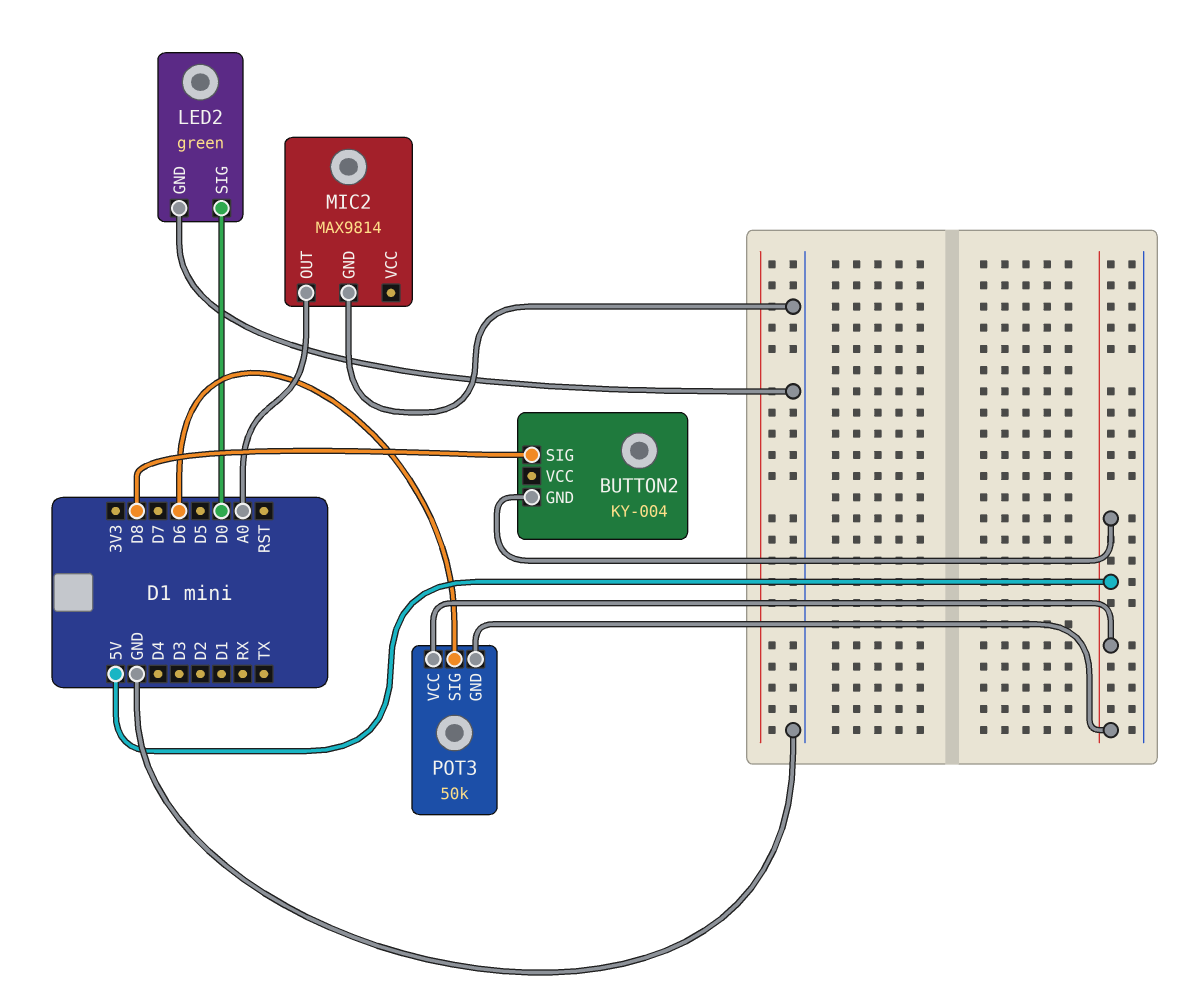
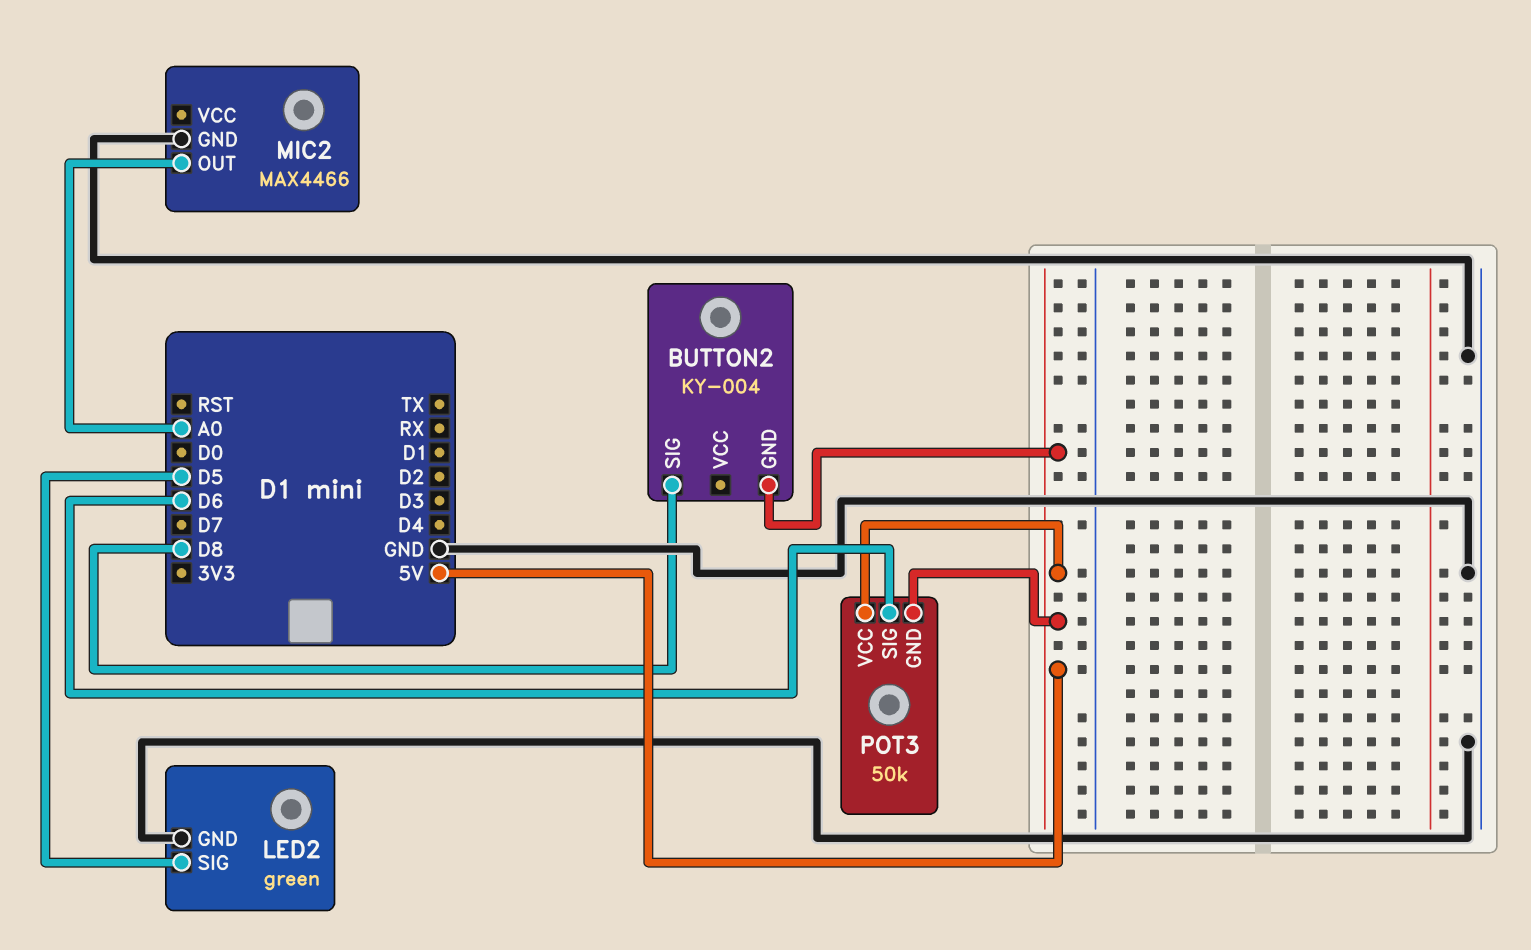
LED2 pin SIG: D0 -> D5
MIC2: MAX9814 -> MAX4466

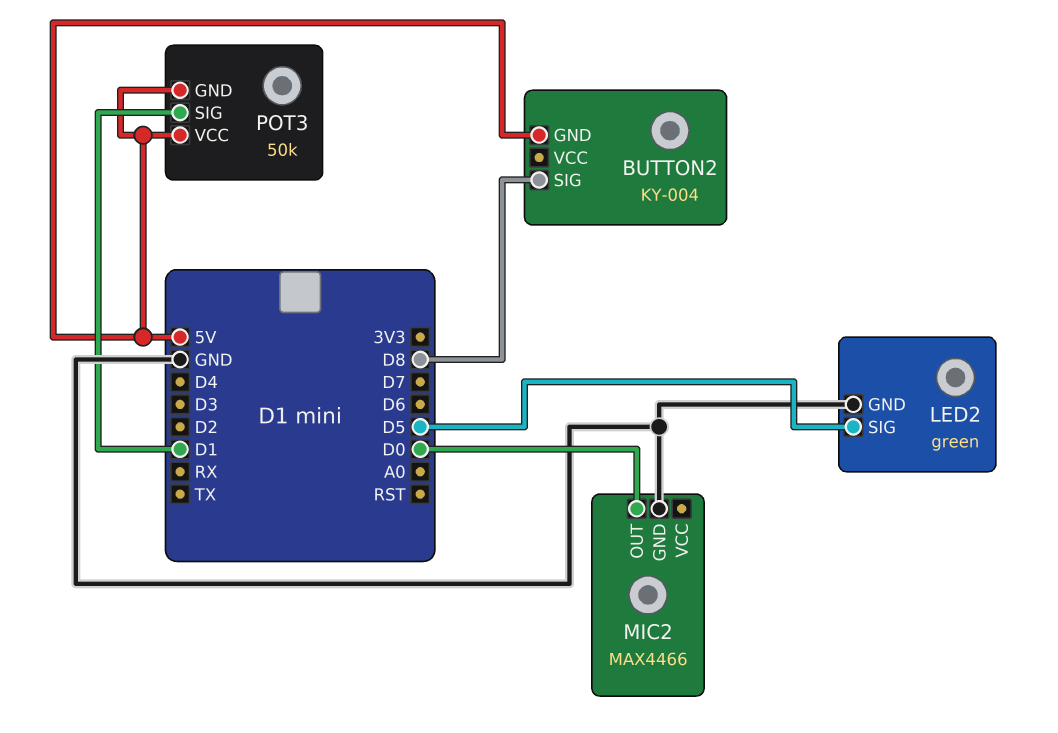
MIC2 pin OUT: A0 -> D0
POT3 pin SIG: D6 -> D1

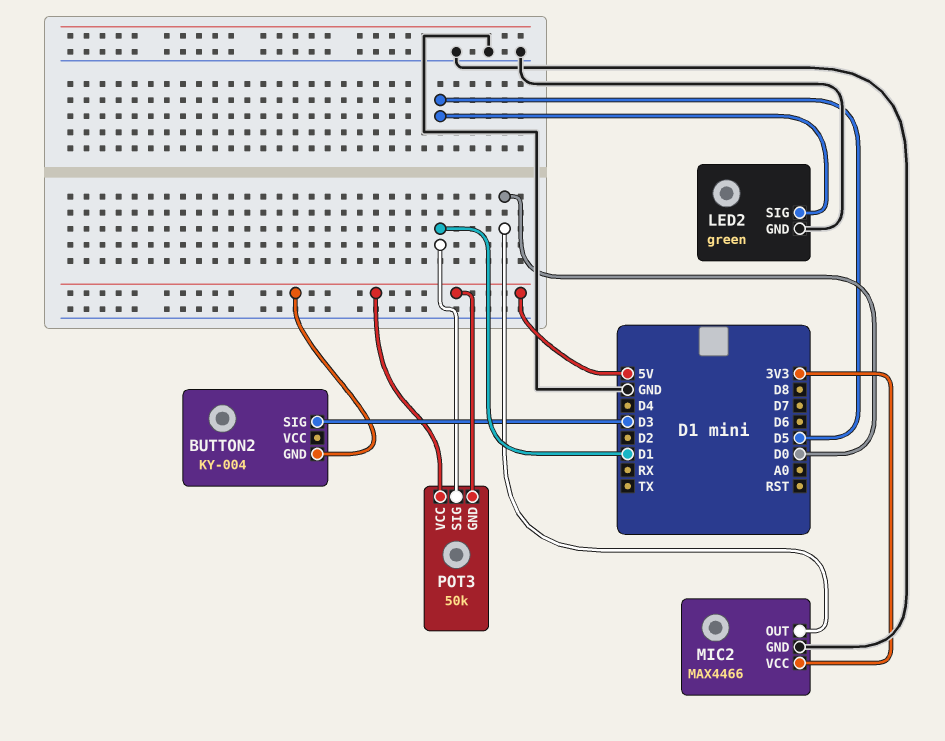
BUTTON2 pin SIG: D8 -> D3
MIC2 pin VCC: none -> 3V3

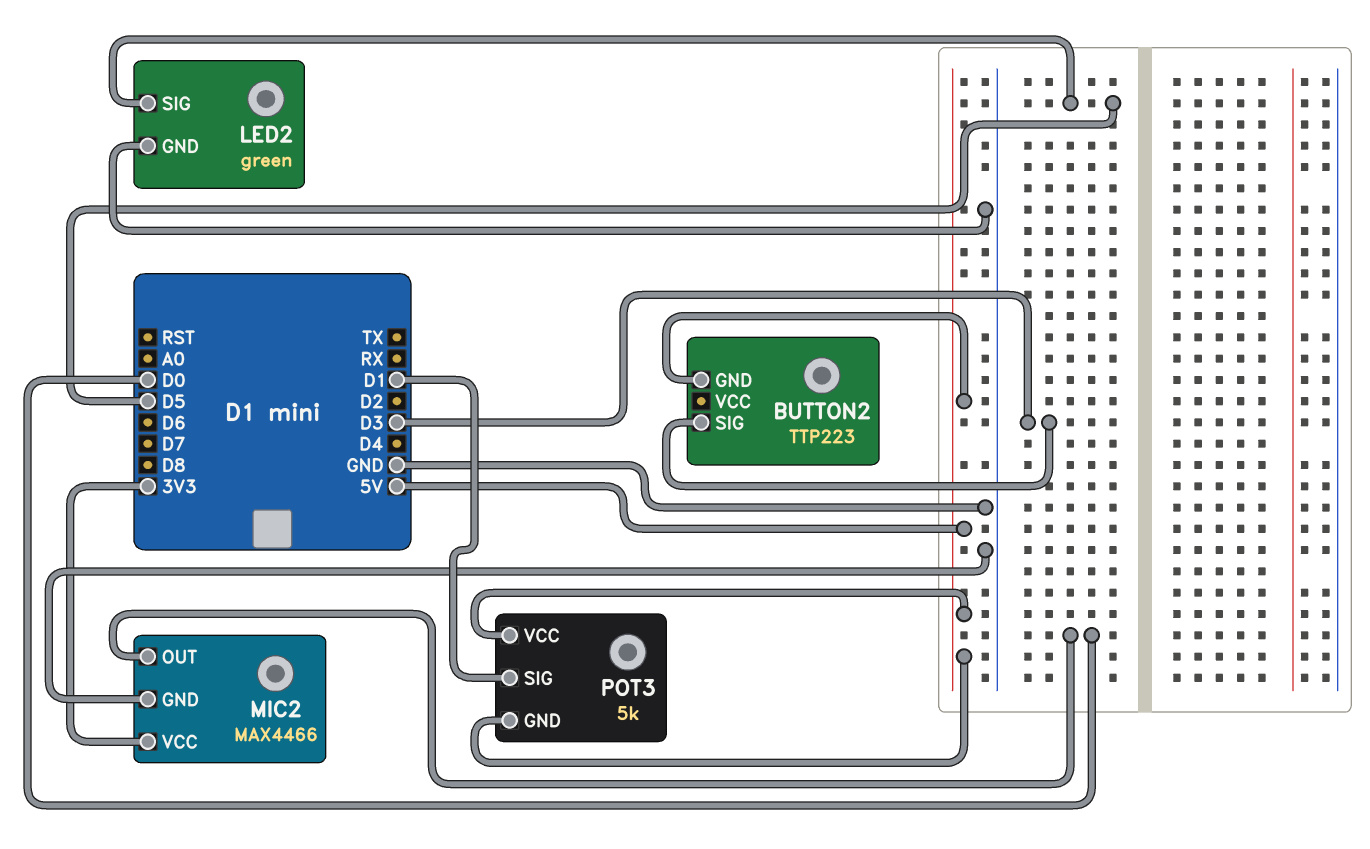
BUTTON2: KY-004 -> TTP223
POT3: 50k -> 5k

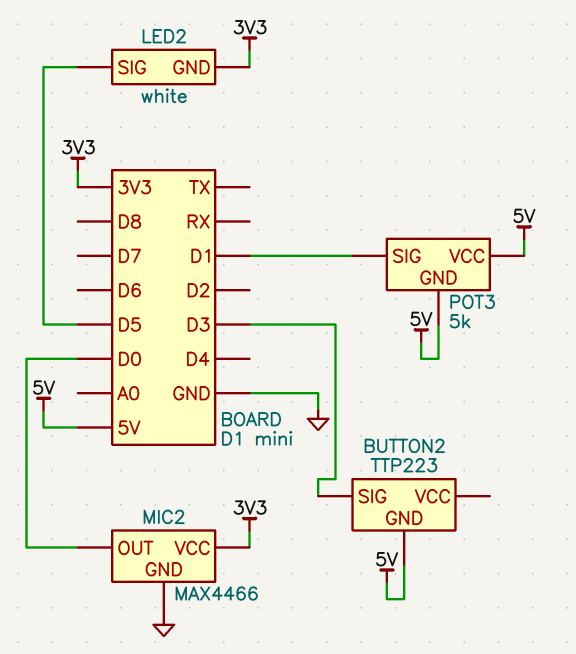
LED2: green -> white
LED2 pin GND: GND -> 3V3

